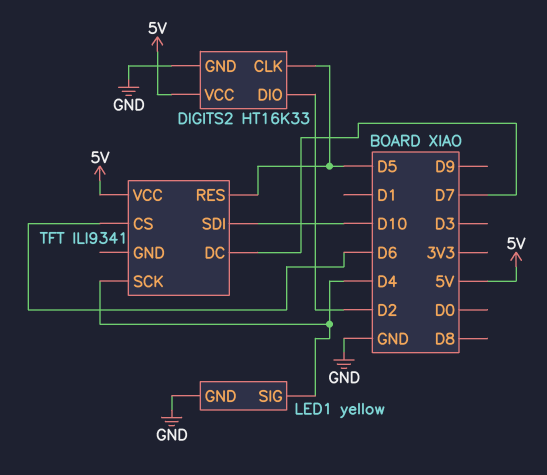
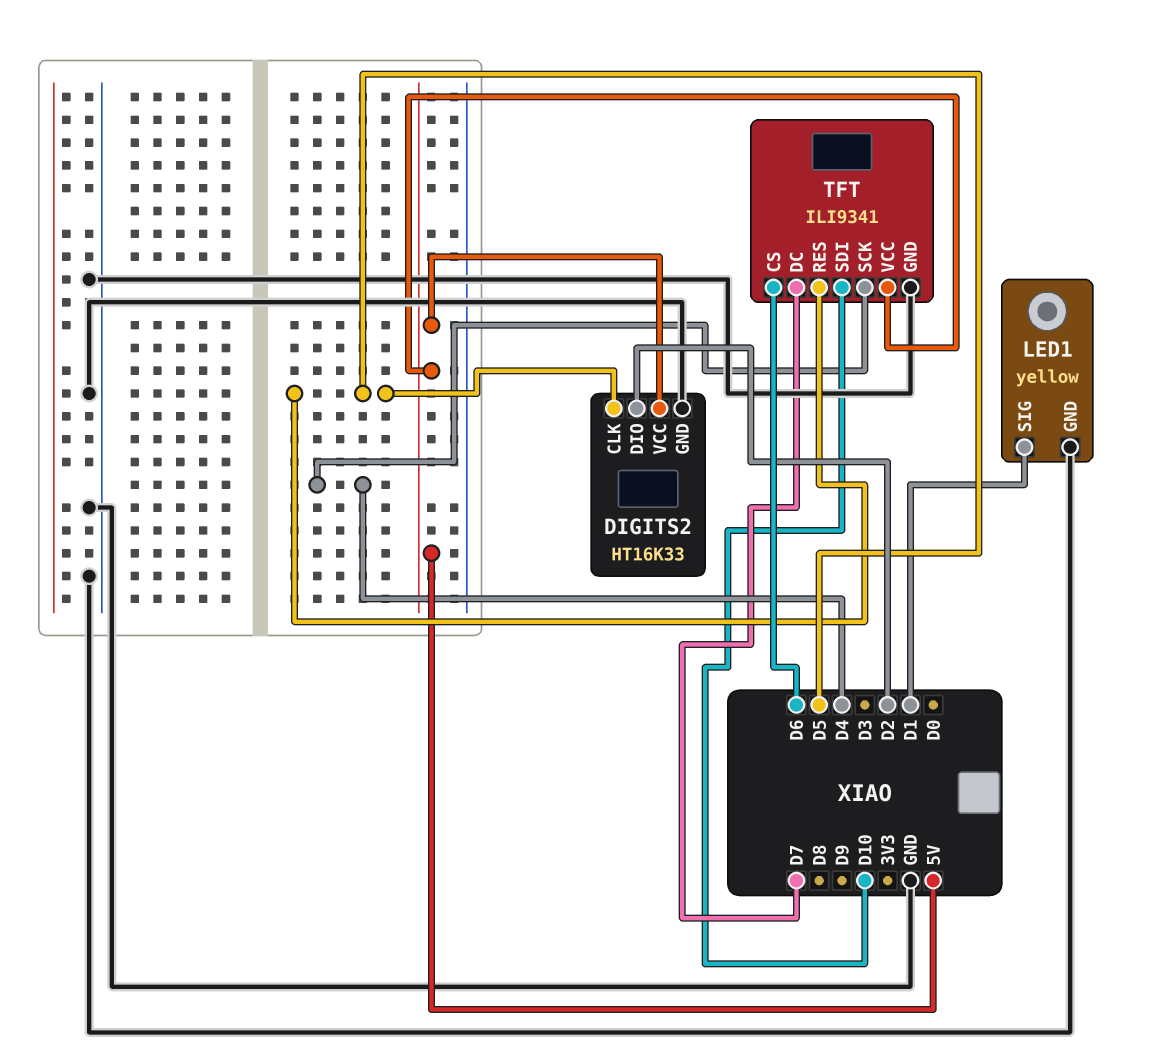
LED1 pin SIG: D4 -> D1
TFT pin GND: none -> GND

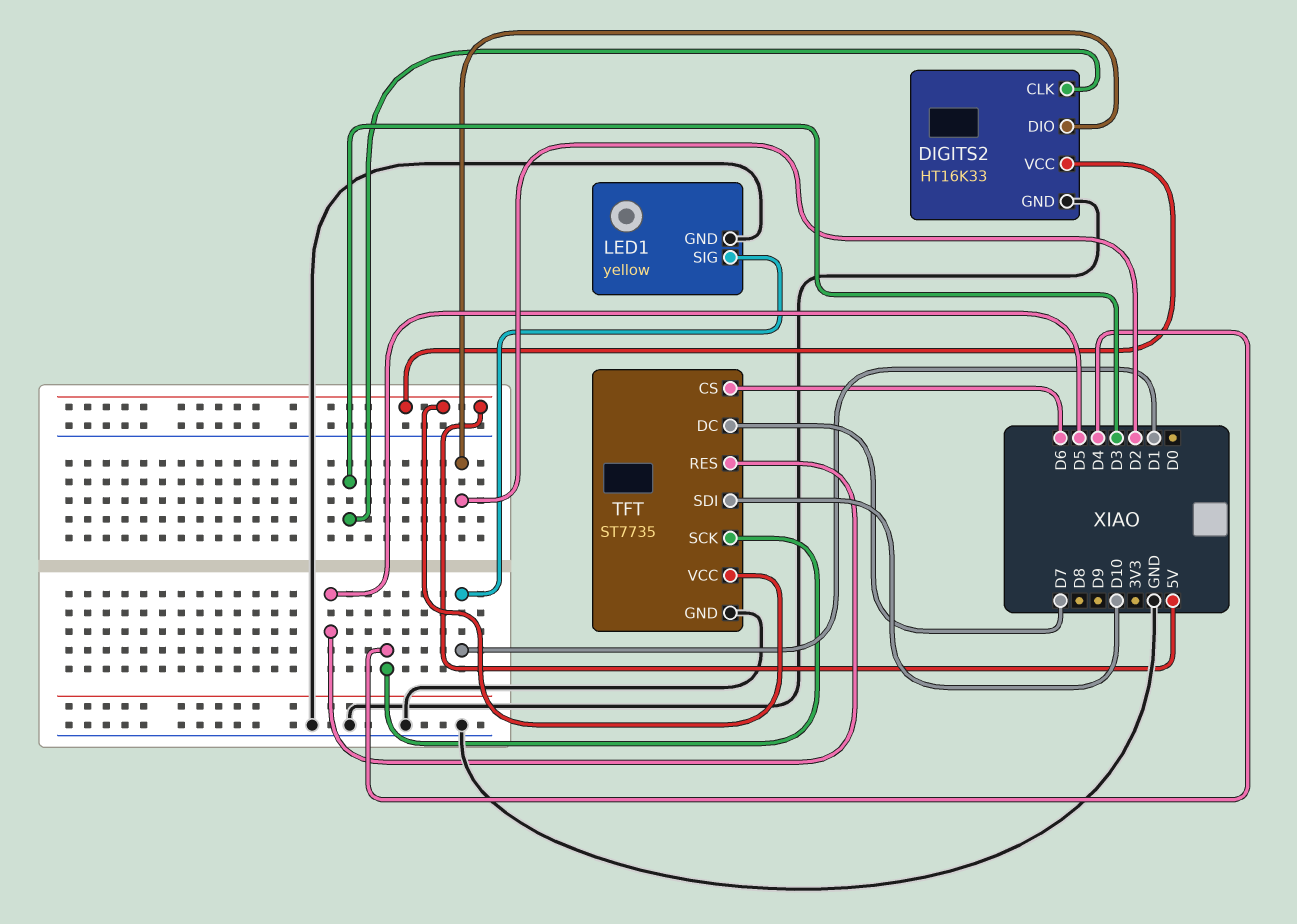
DIGITS2 pin CLK: D5 -> D3
TFT: ILI9341 -> ST7735

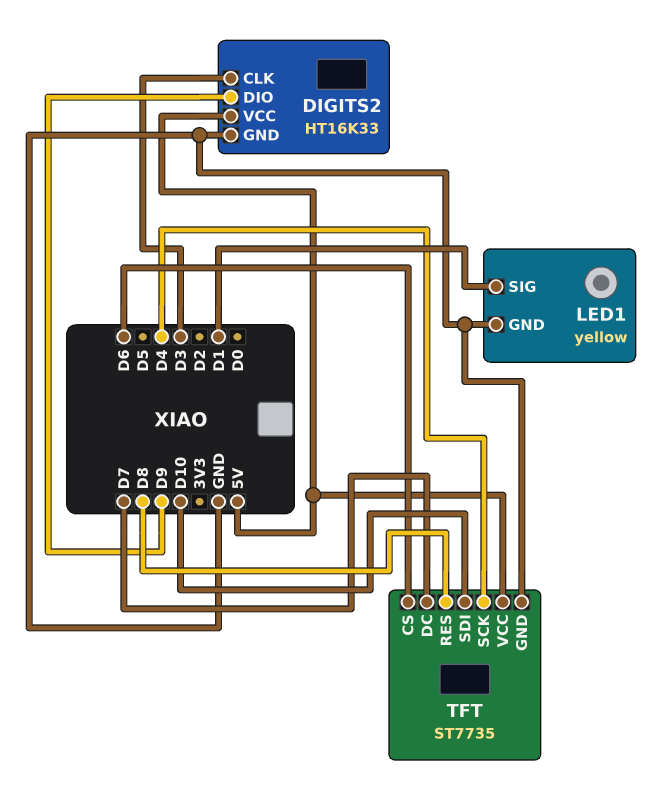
DIGITS2 pin DIO: D2 -> D9
TFT pin RES: D5 -> D8

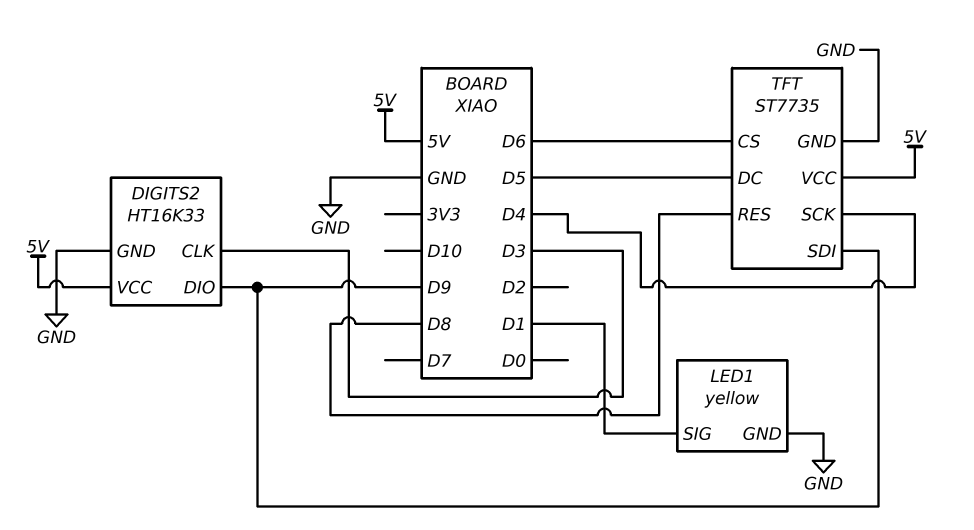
TFT pin DC: D7 -> D5
TFT pin SDI: D10 -> D9

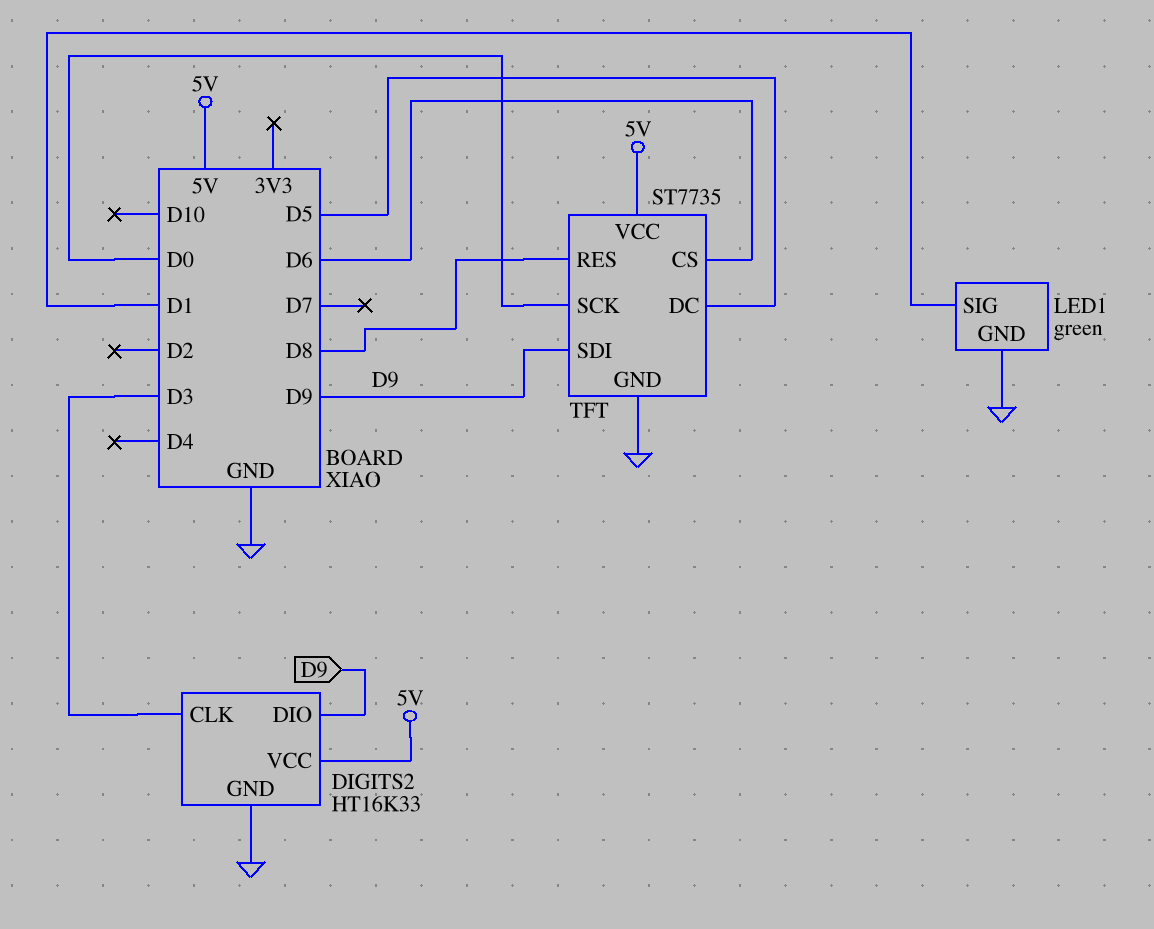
LED1: yellow -> green
TFT pin SCK: D4 -> D0

